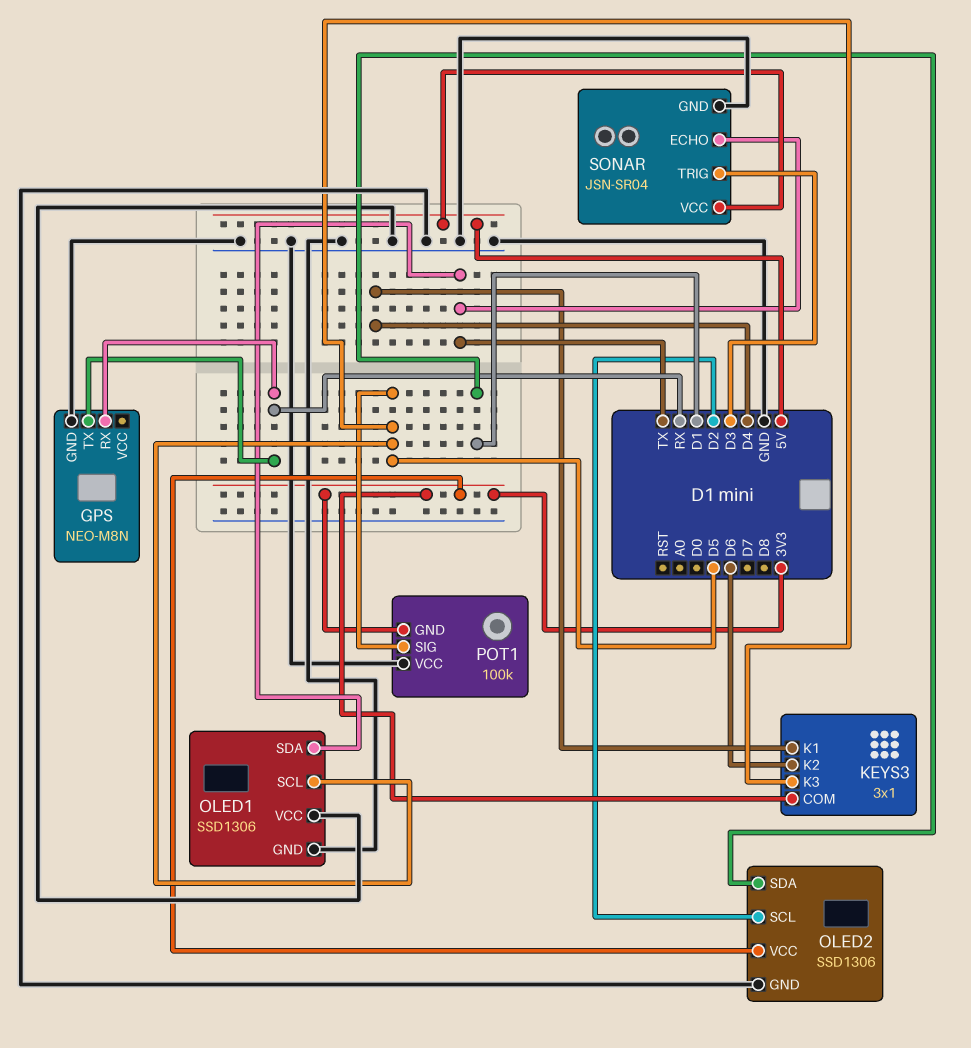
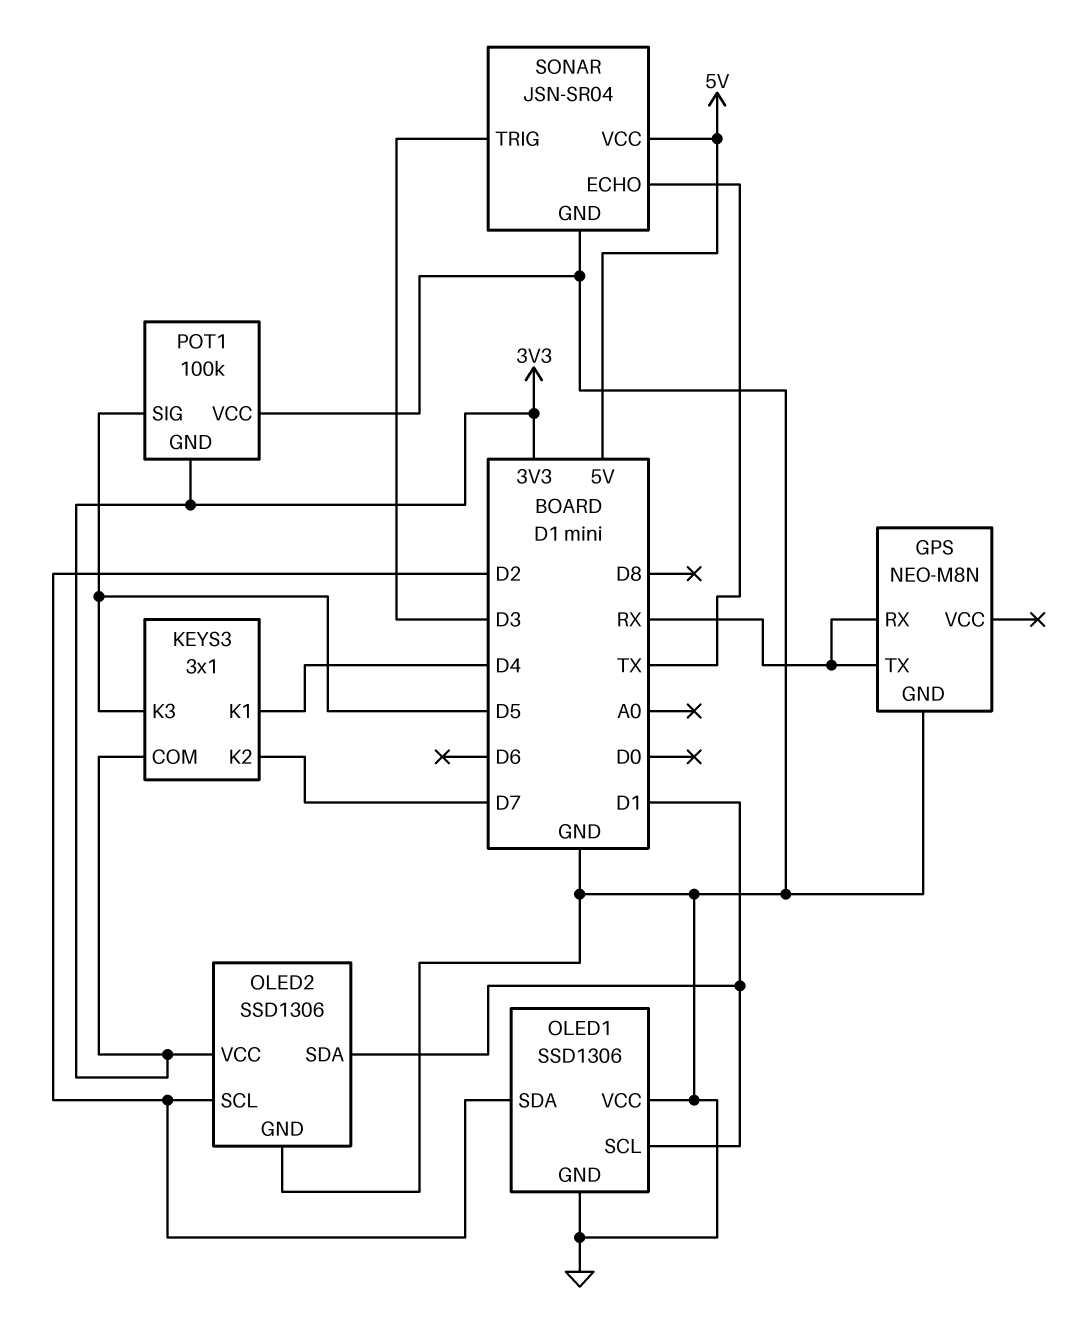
KEYS3 pin K2: D6 -> D7
OLED1 pin SCL: D5 -> D1
OLED1 pin SDA: TX -> D2

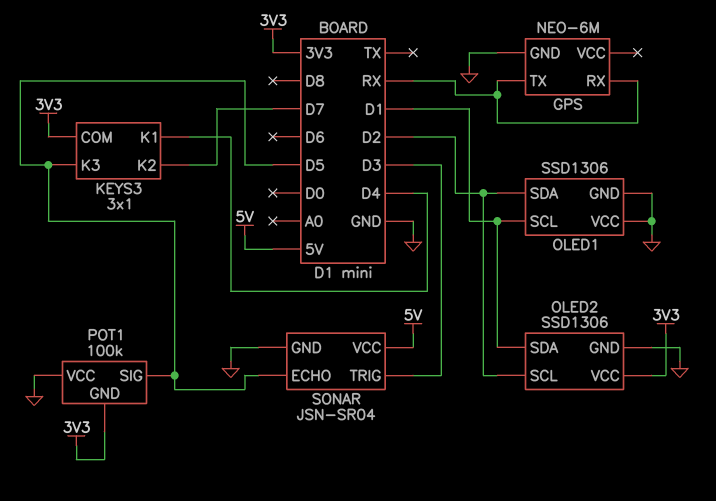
GPS: NEO-M8N -> NEO-6M
SONAR pin ECHO: TX -> D5

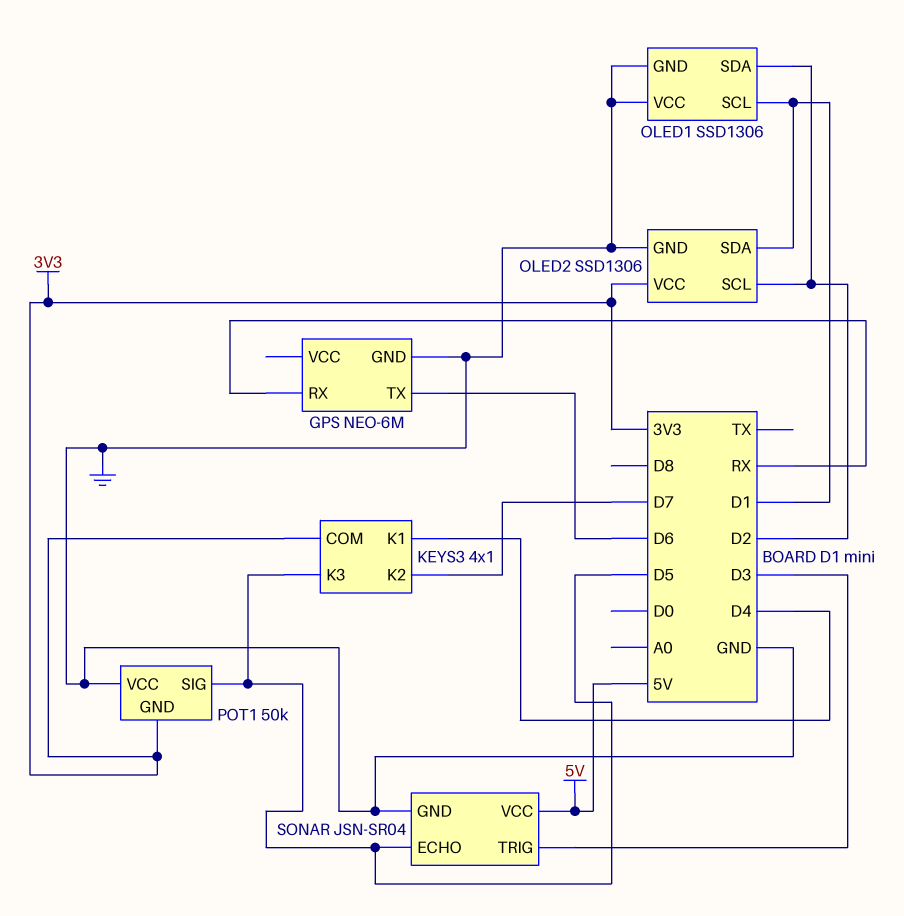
GPS pin TX: RX -> D6
KEYS3: 3x1 -> 4x1
POT1: 100k -> 50k

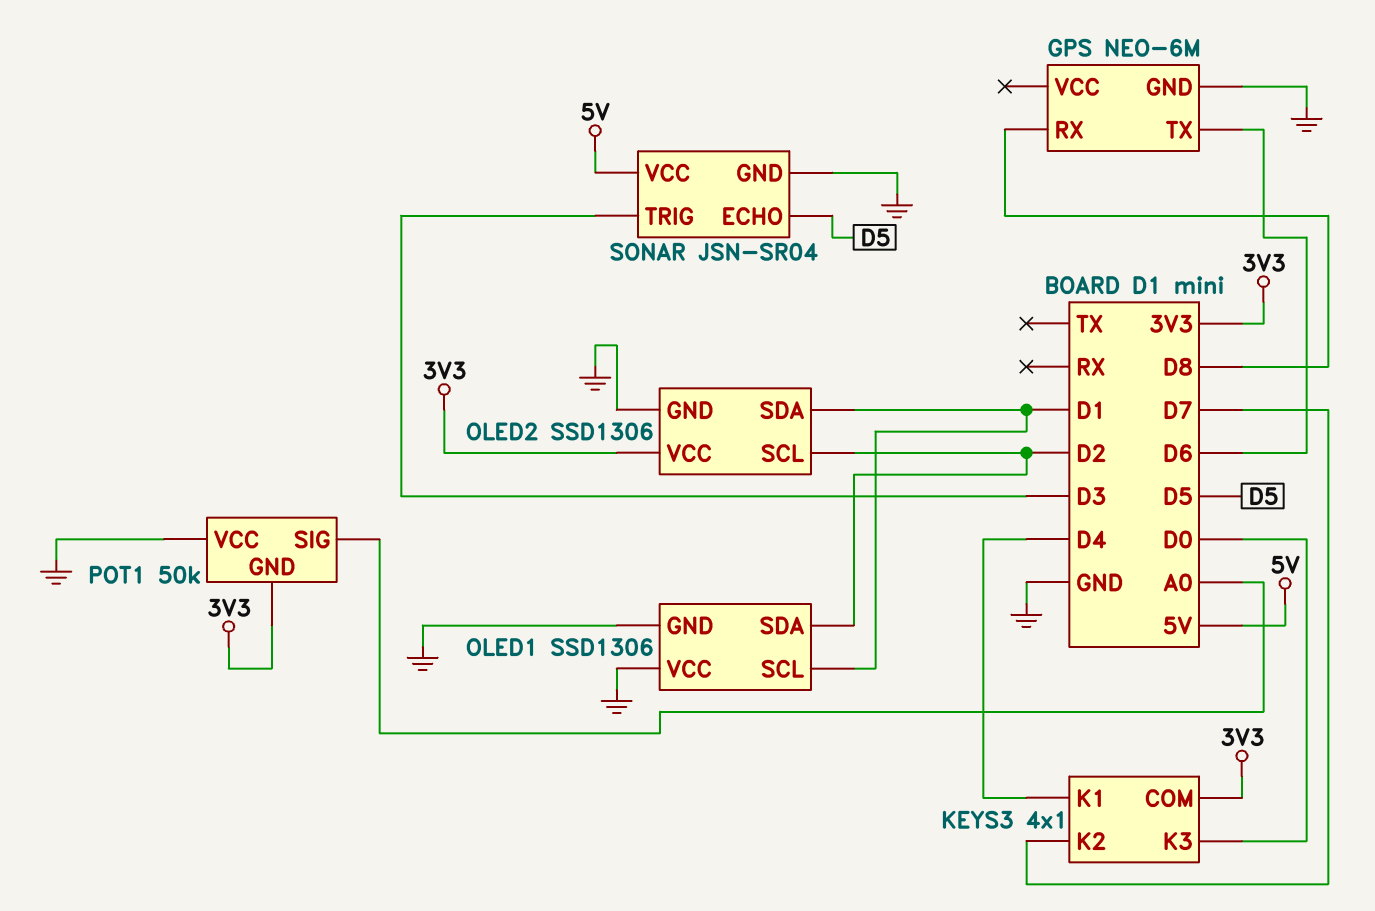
GPS pin RX: RX -> D8
KEYS3 pin K3: D5 -> D0
POT1 pin SIG: D5 -> A0

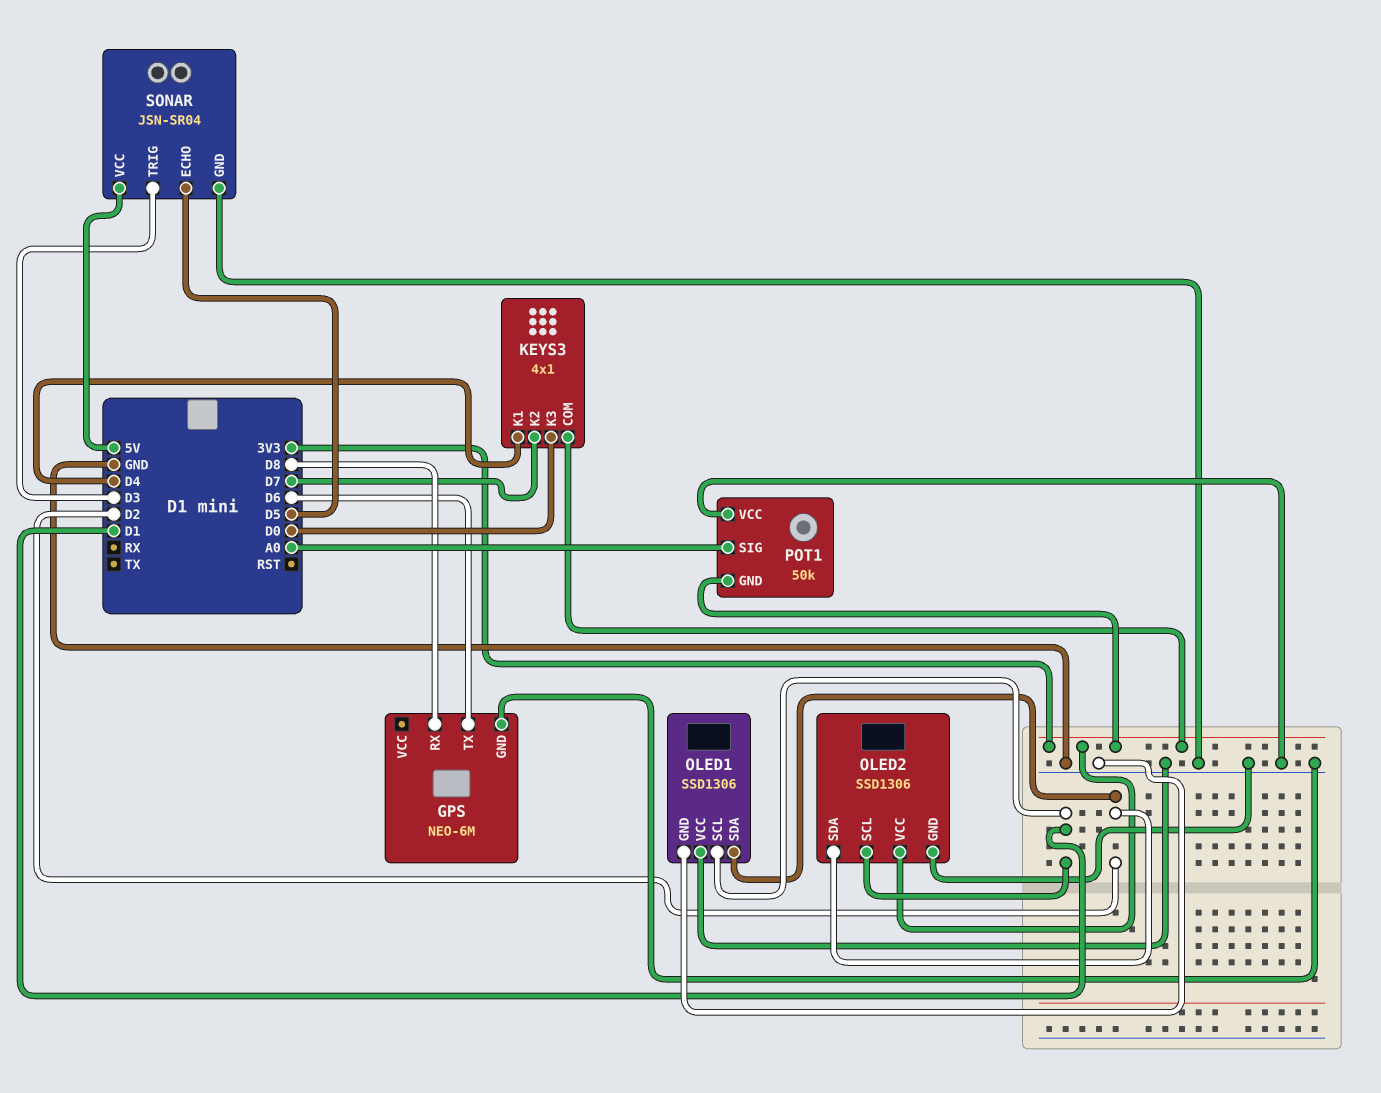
OLED2 pin SCL: D2 -> D1
OLED2 pin SDA: D1 -> D2

